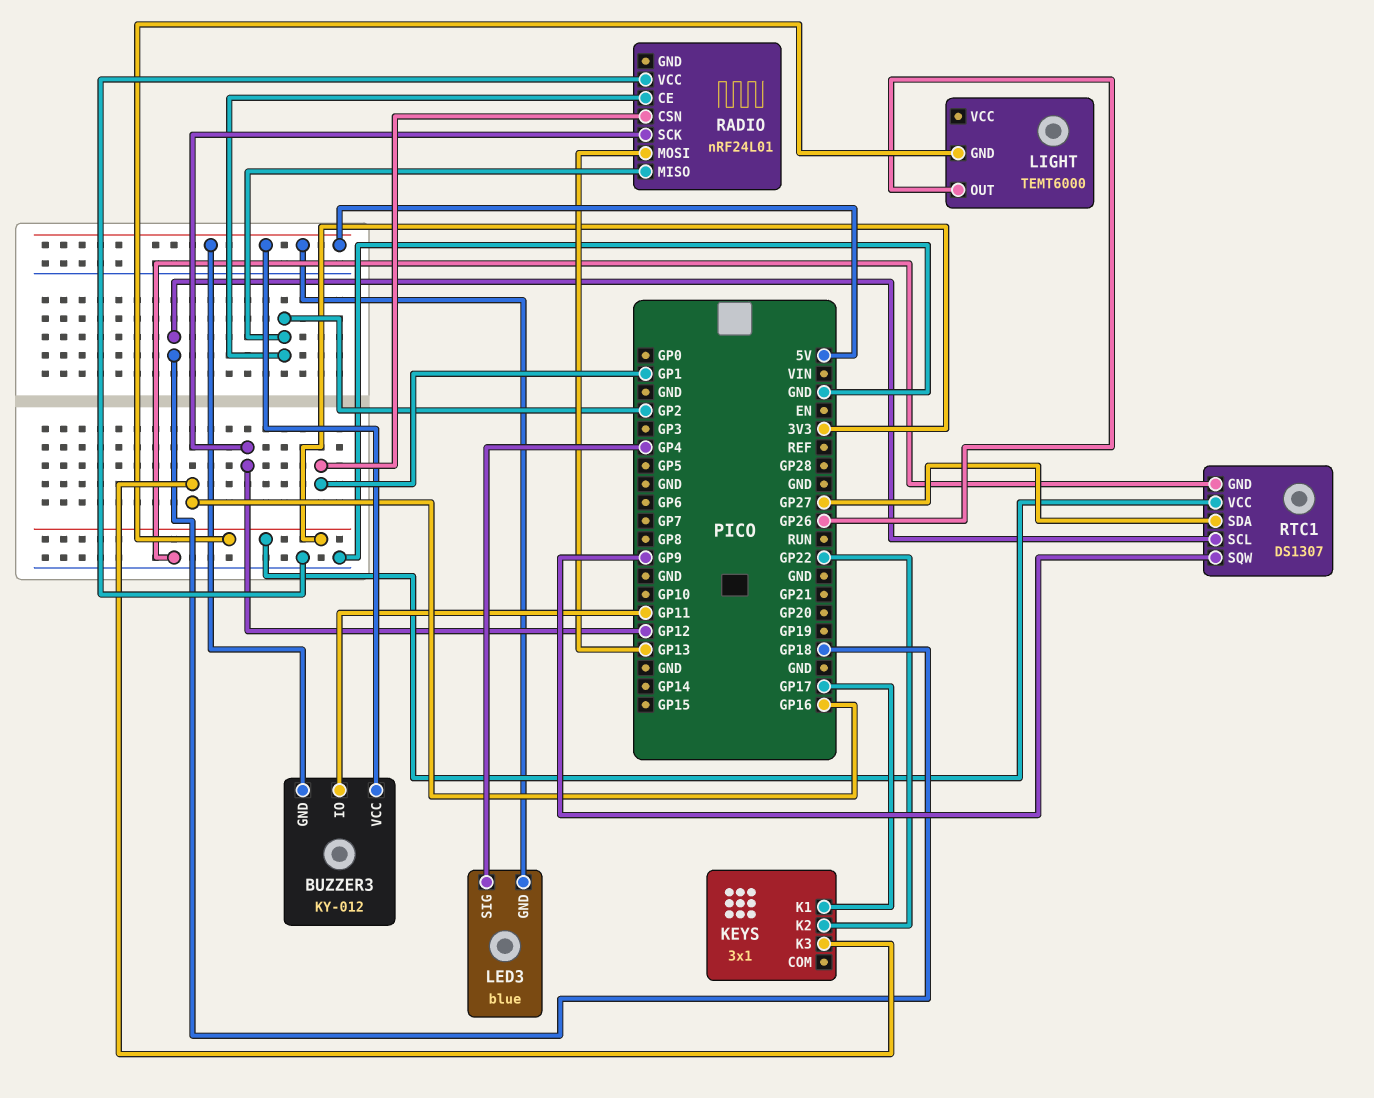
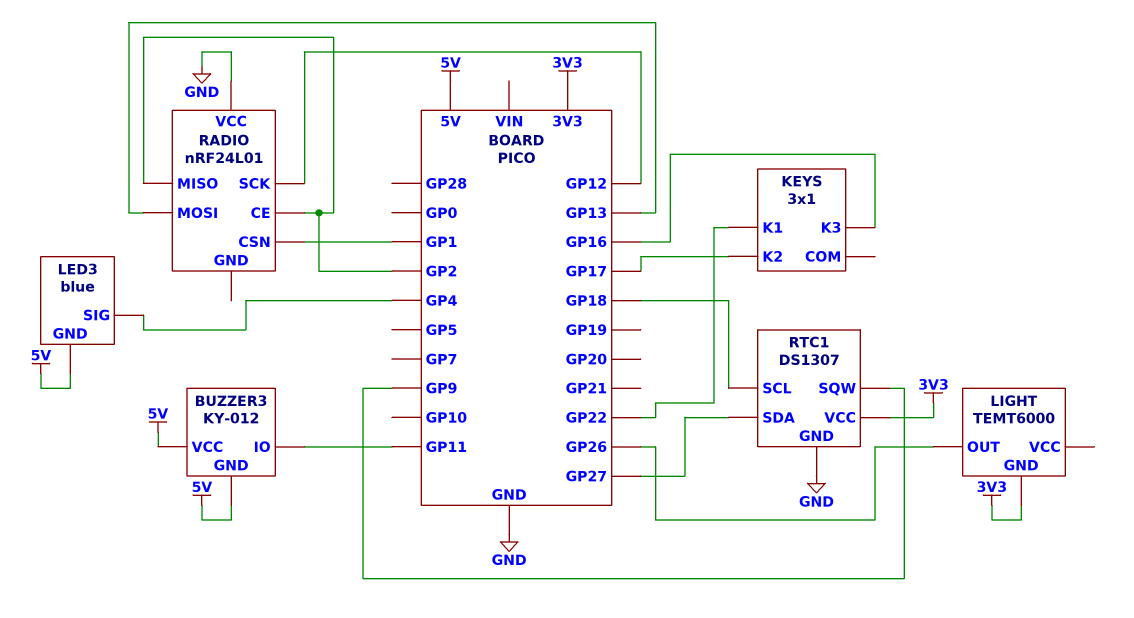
KEYS pin K1: GP17 -> GP22
KEYS pin K2: GP22 -> GP17

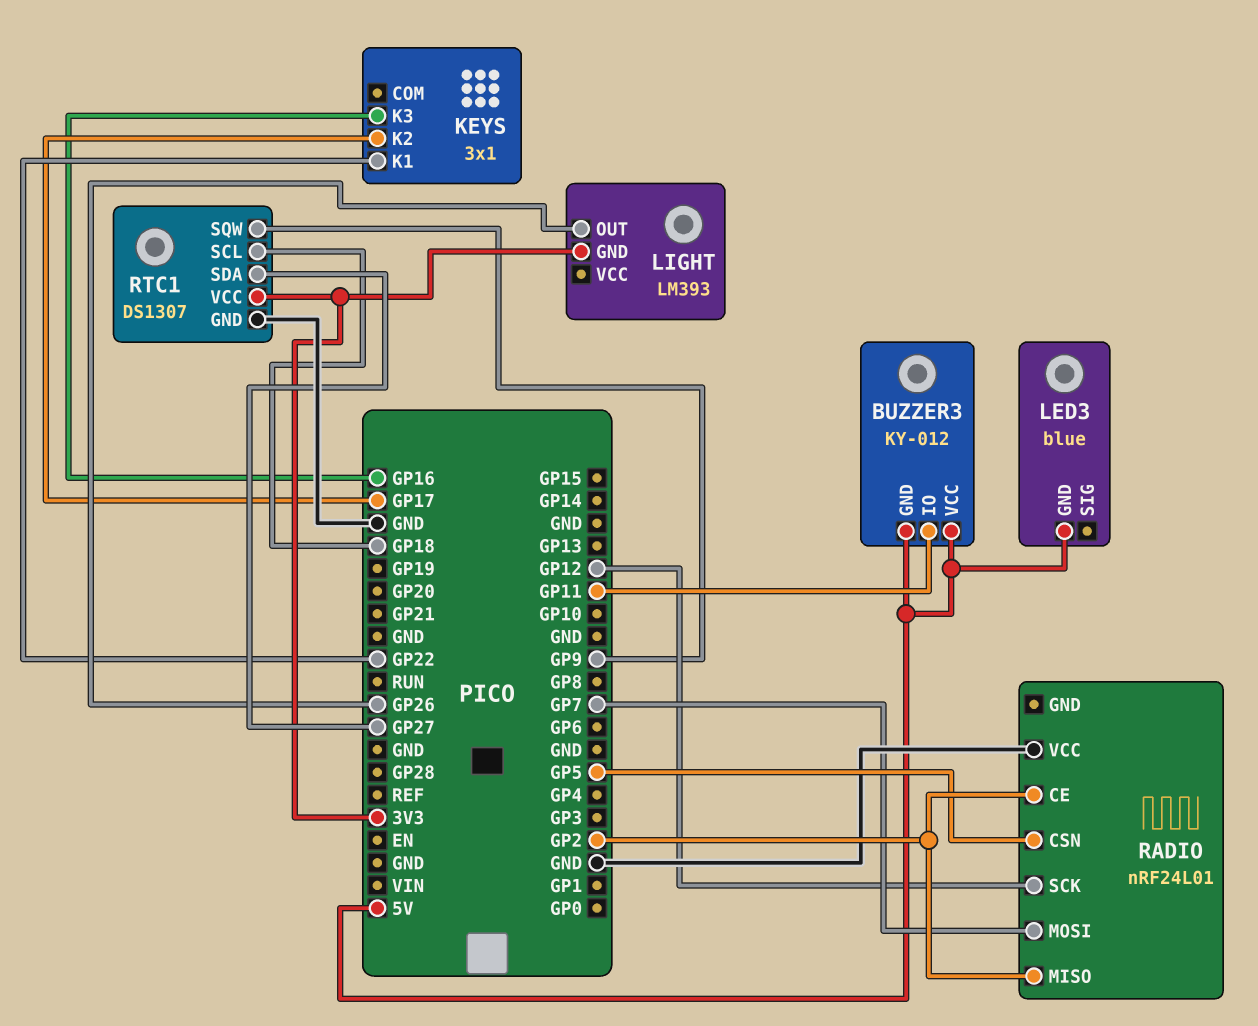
LED3 pin SIG: GP4 -> none
LIGHT: TEMT6000 -> LM393
RADIO pin CSN: GP1 -> GP5
RADIO pin MOSI: GP13 -> GP7

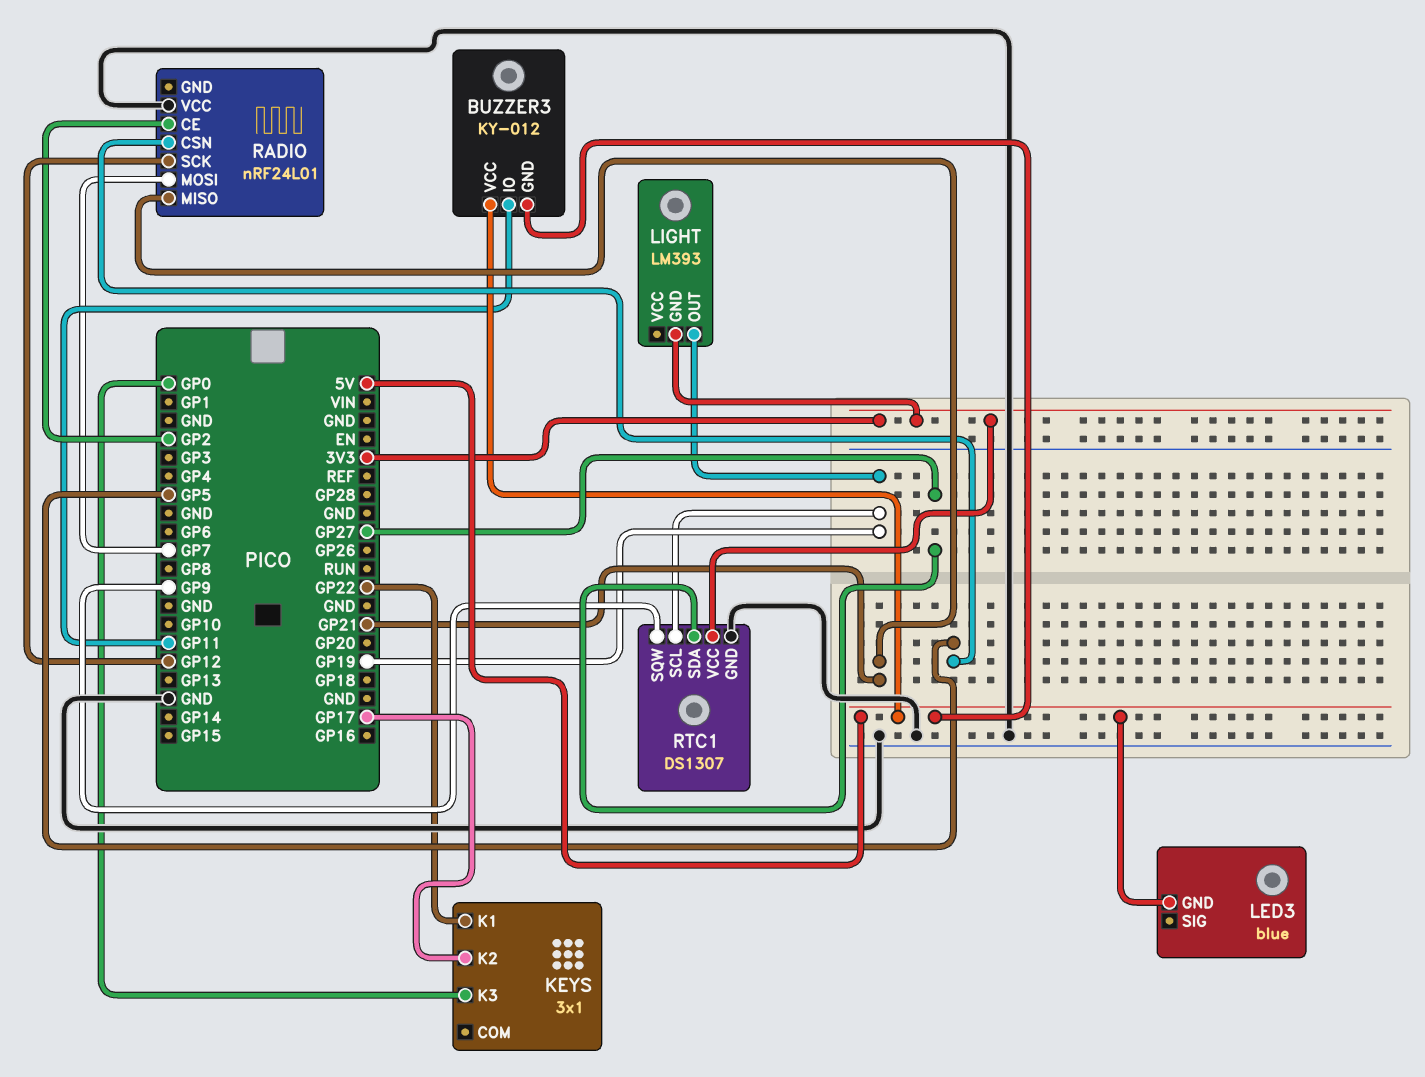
KEYS pin K3: GP16 -> GP0
LIGHT pin OUT: GP26 -> GP19
RADIO pin MISO: GP2 -> GP21
RTC1 pin SCL: GP18 -> GP19

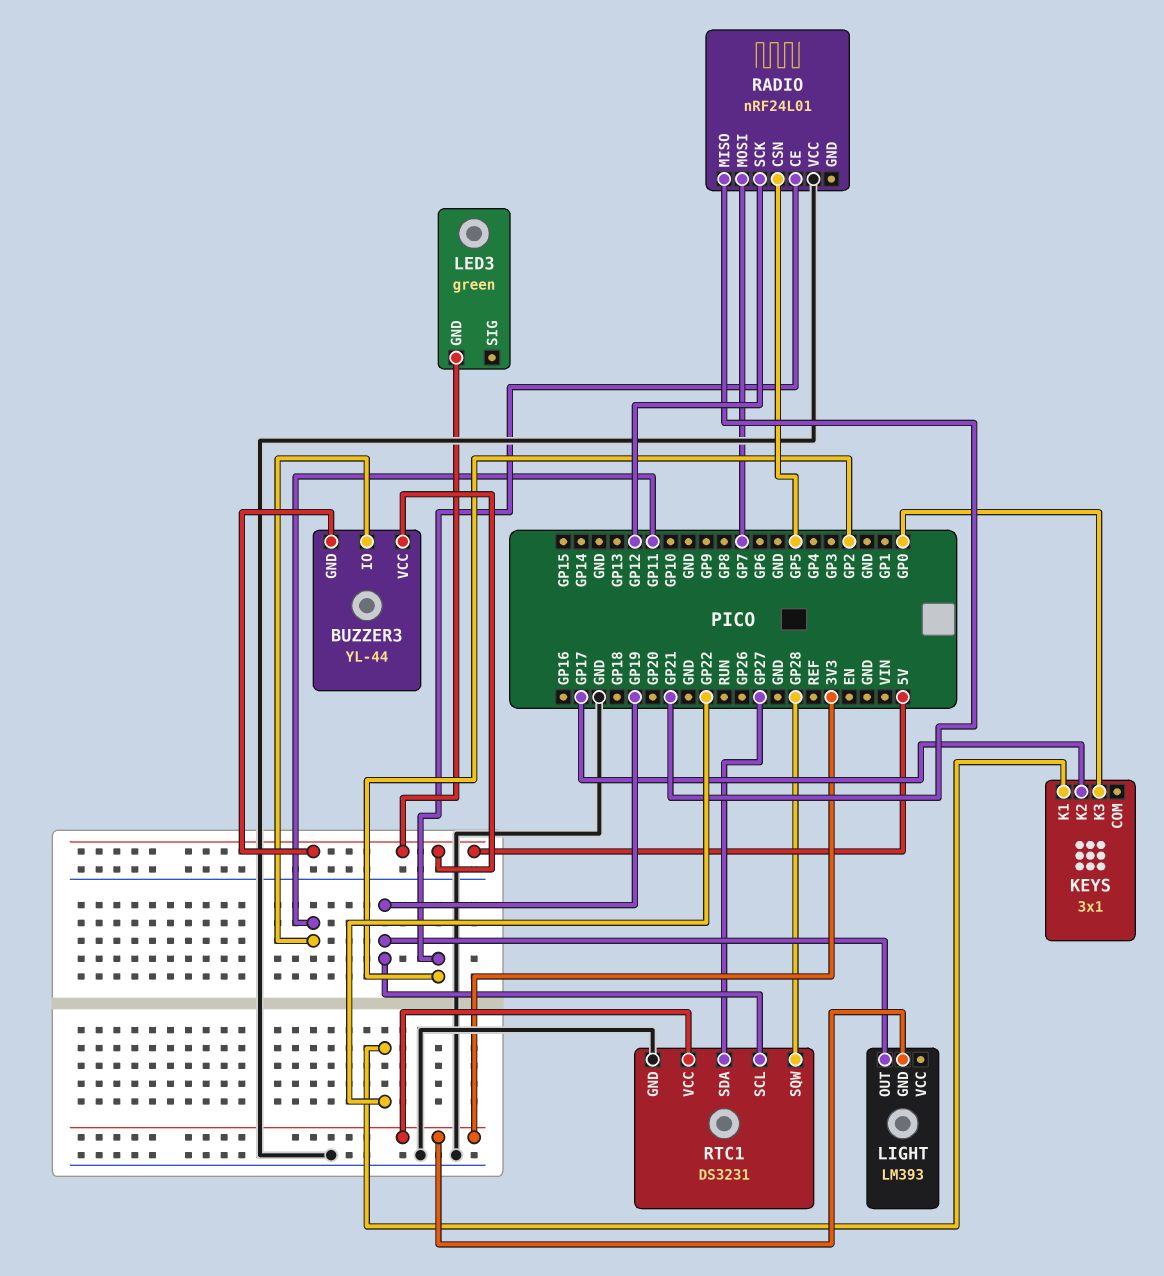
BUZZER3: KY-012 -> YL-44
LED3: blue -> green
RTC1: DS1307 -> DS3231
RTC1 pin SQW: GP9 -> GP28

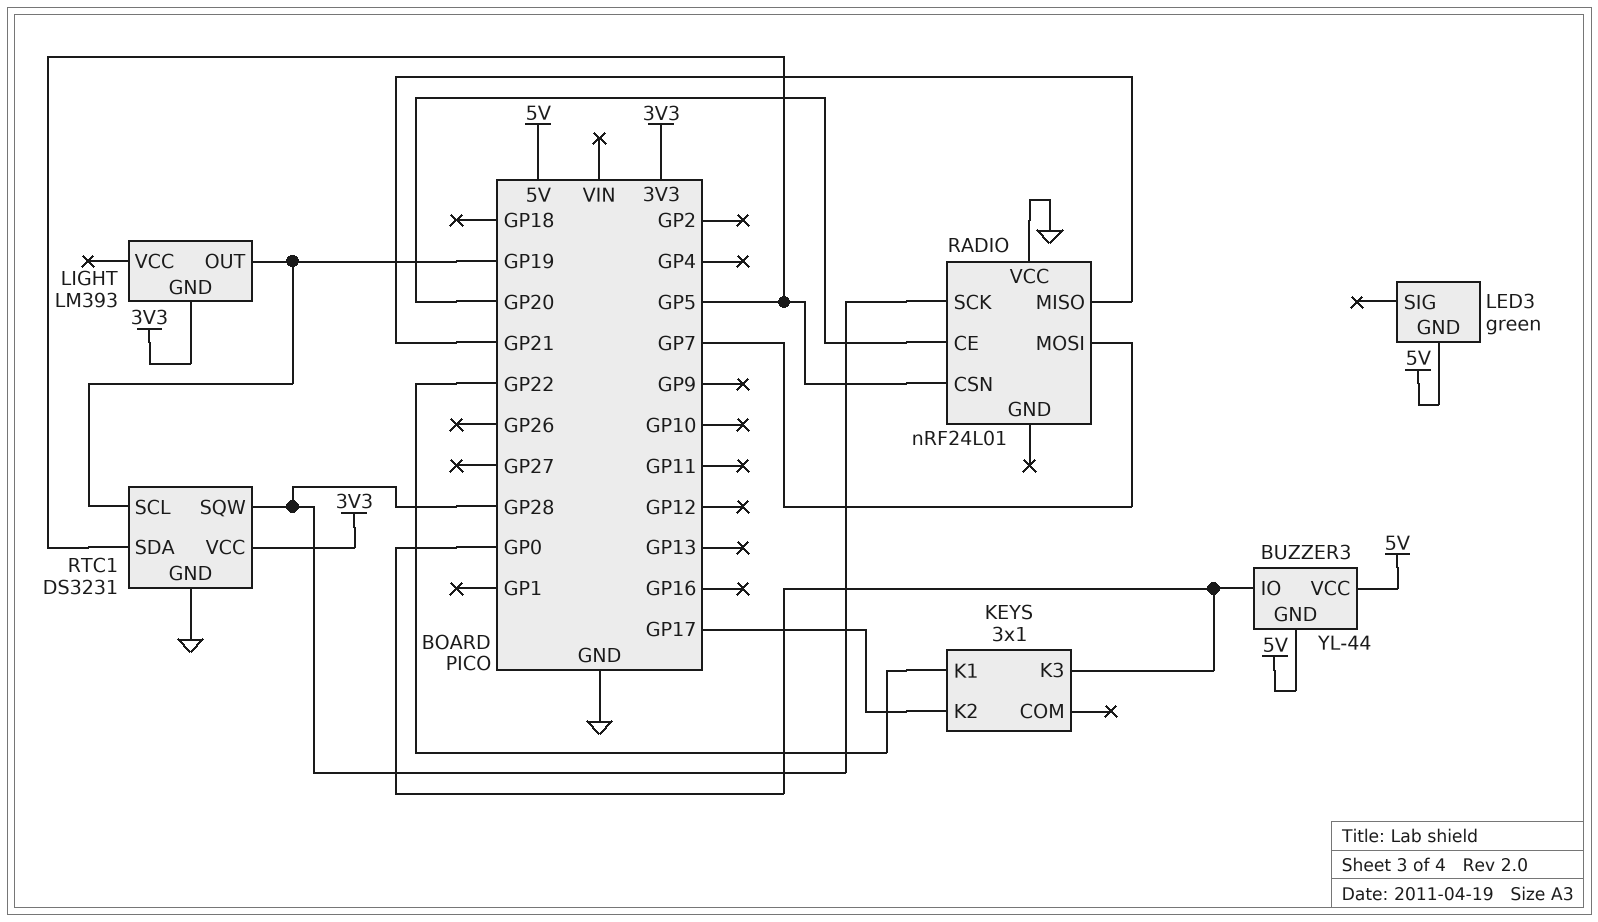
BUZZER3 pin IO: GP11 -> GP0
RADIO pin CE: GP2 -> GP20
RADIO pin SCK: GP12 -> GP28
RTC1 pin SDA: GP27 -> GP5

